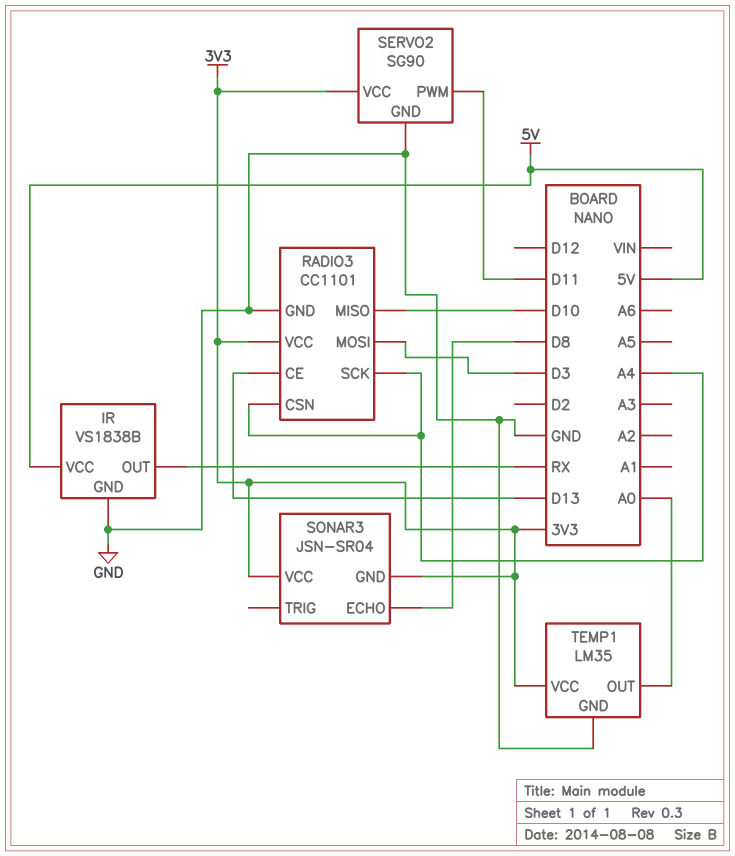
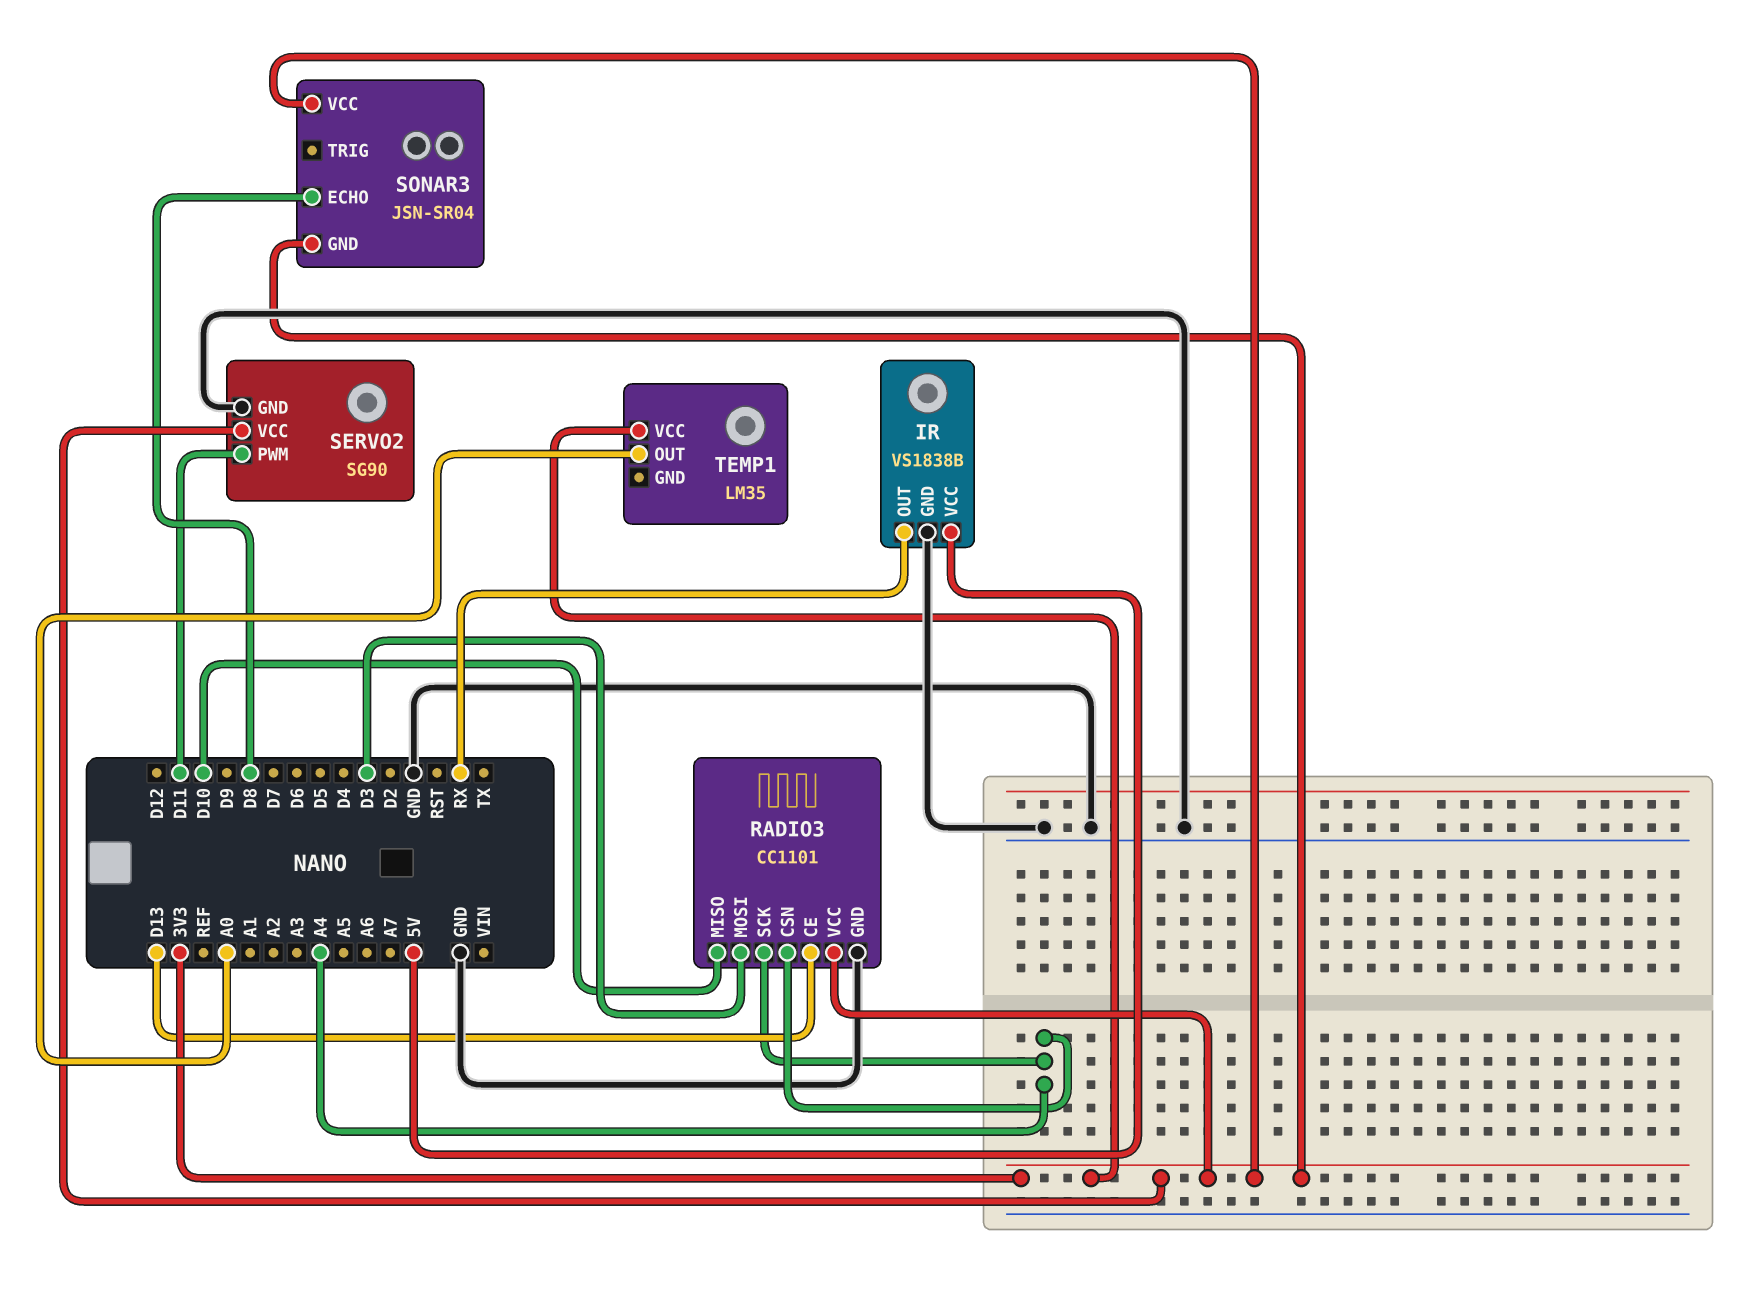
TEMP1 pin GND: GND -> none

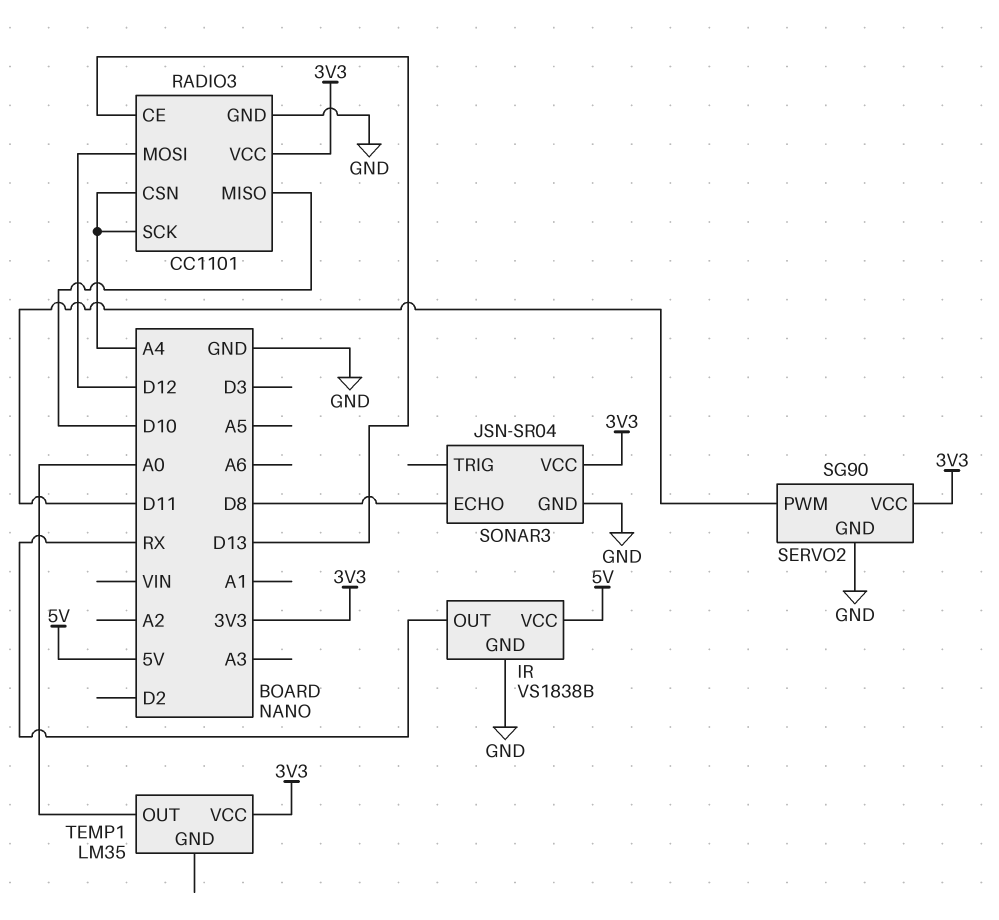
RADIO3 pin MOSI: D3 -> D12
SONAR3 pin GND: 3V3 -> GND

